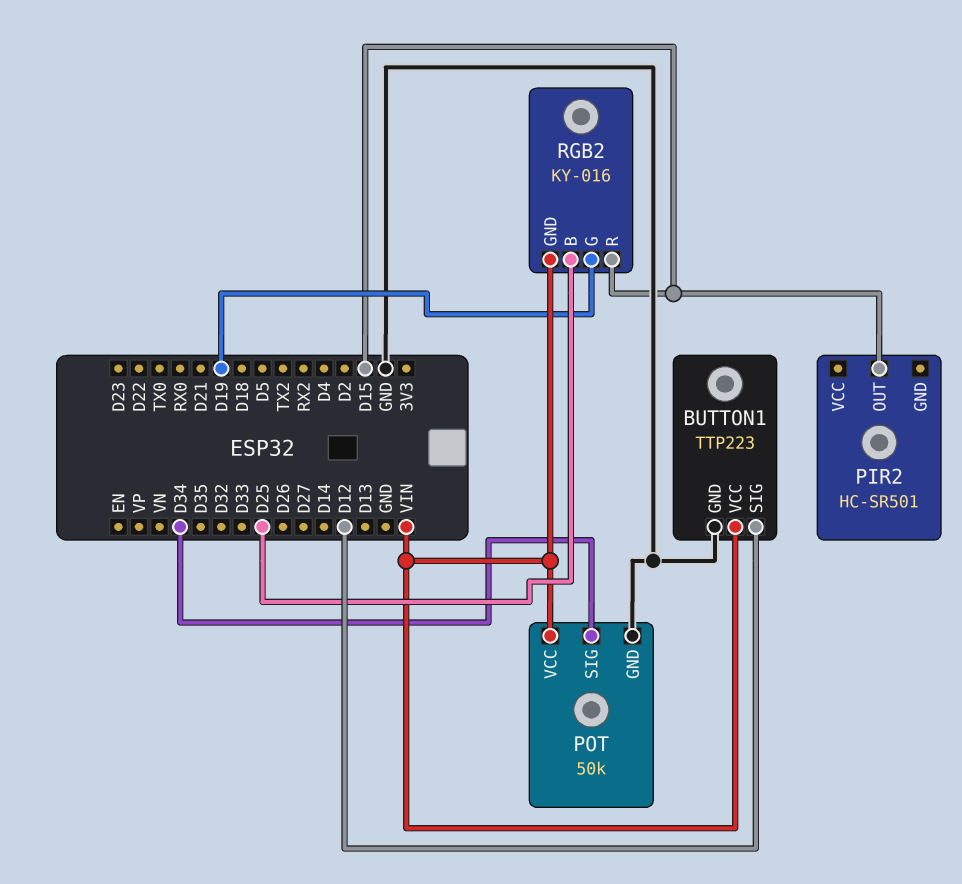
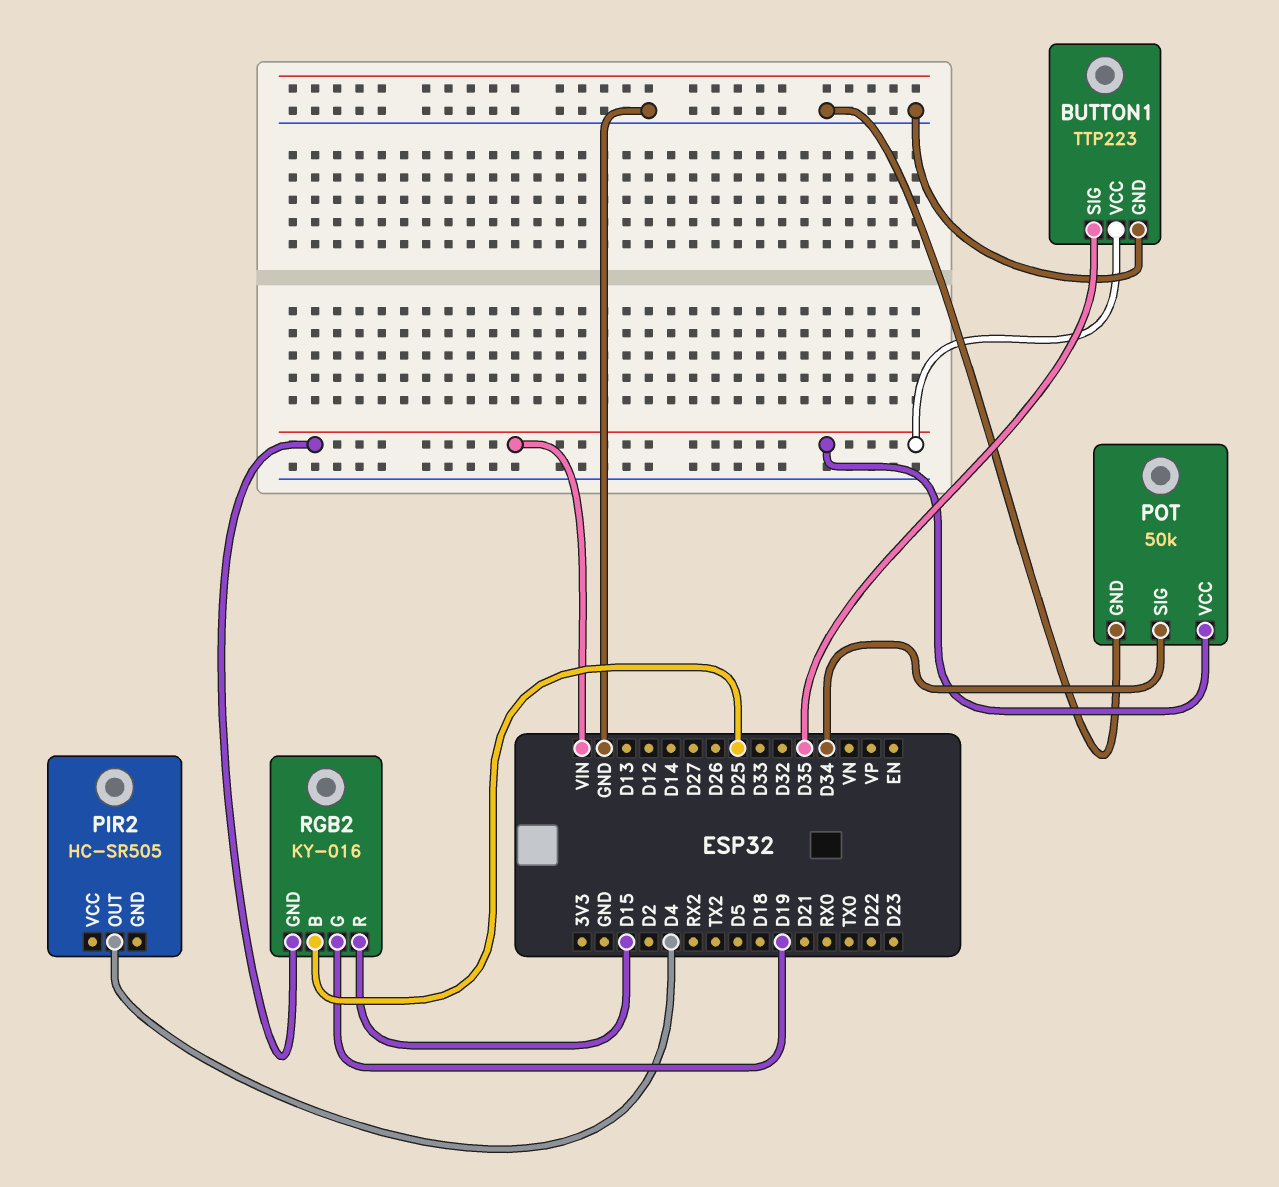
BUTTON1 pin SIG: D12 -> D35
PIR2: HC-SR501 -> HC-SR505
PIR2 pin OUT: D15 -> D4

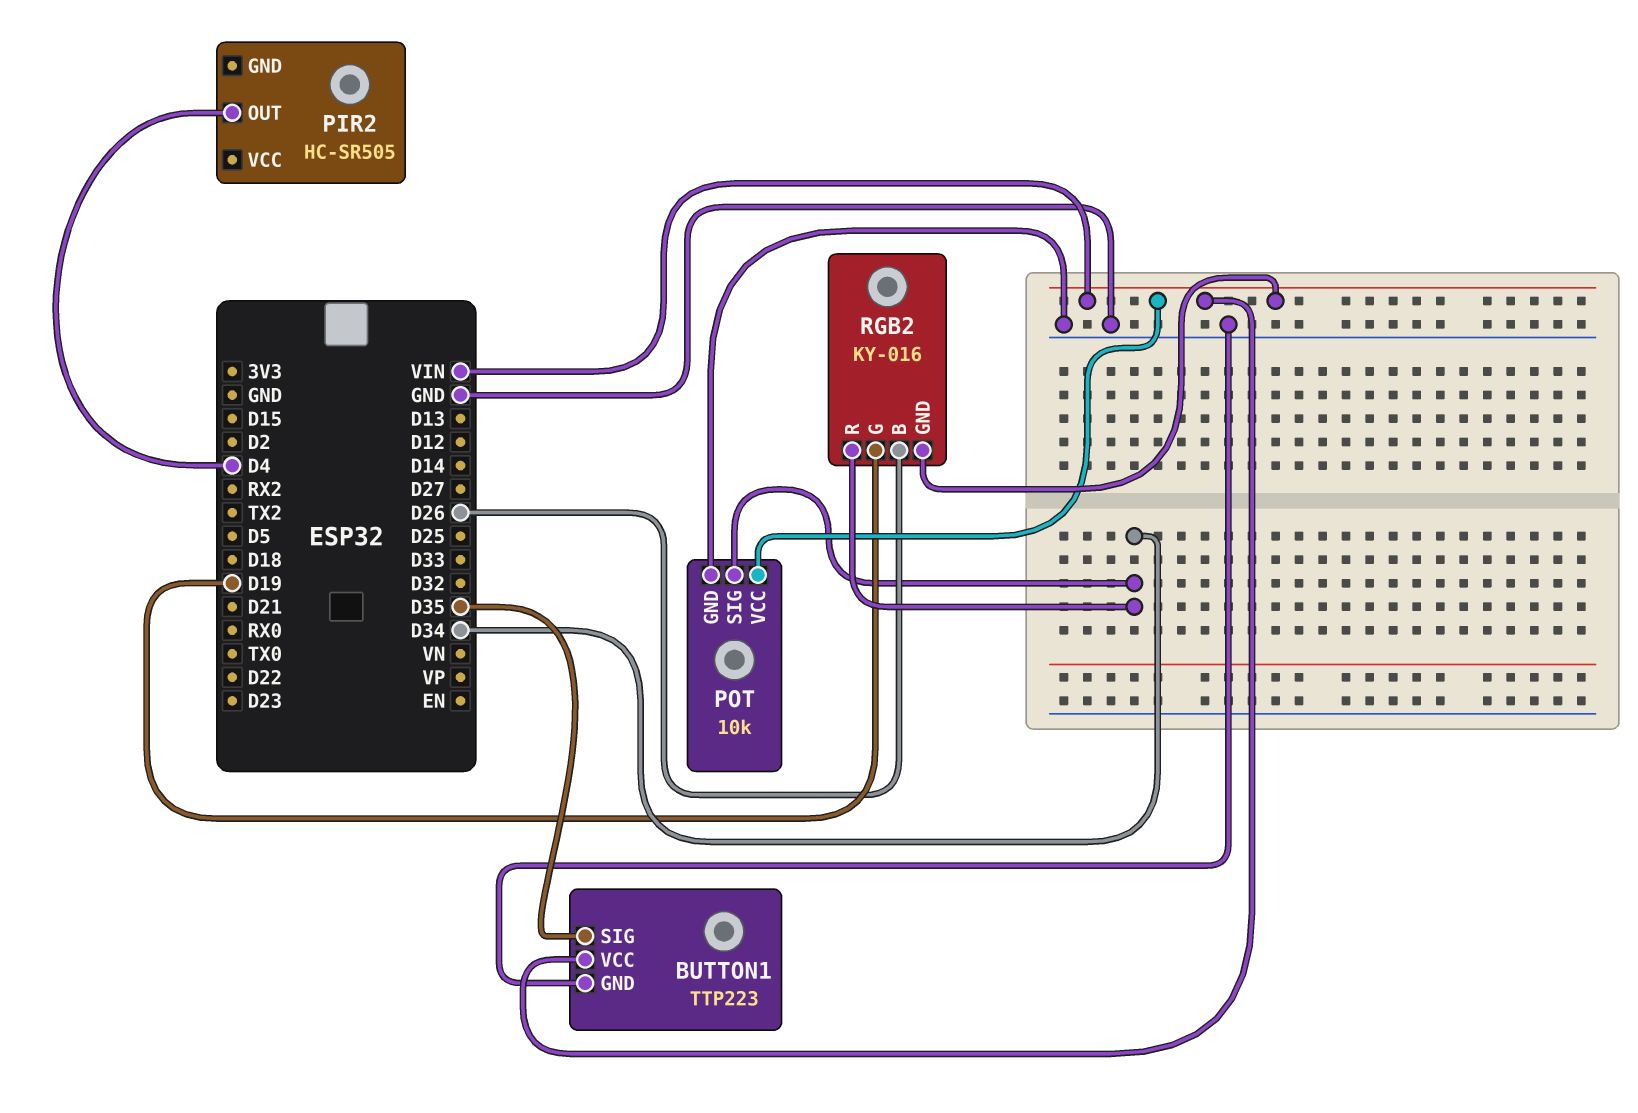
POT: 50k -> 10k
RGB2 pin B: D25 -> D26
RGB2 pin R: D15 -> D34

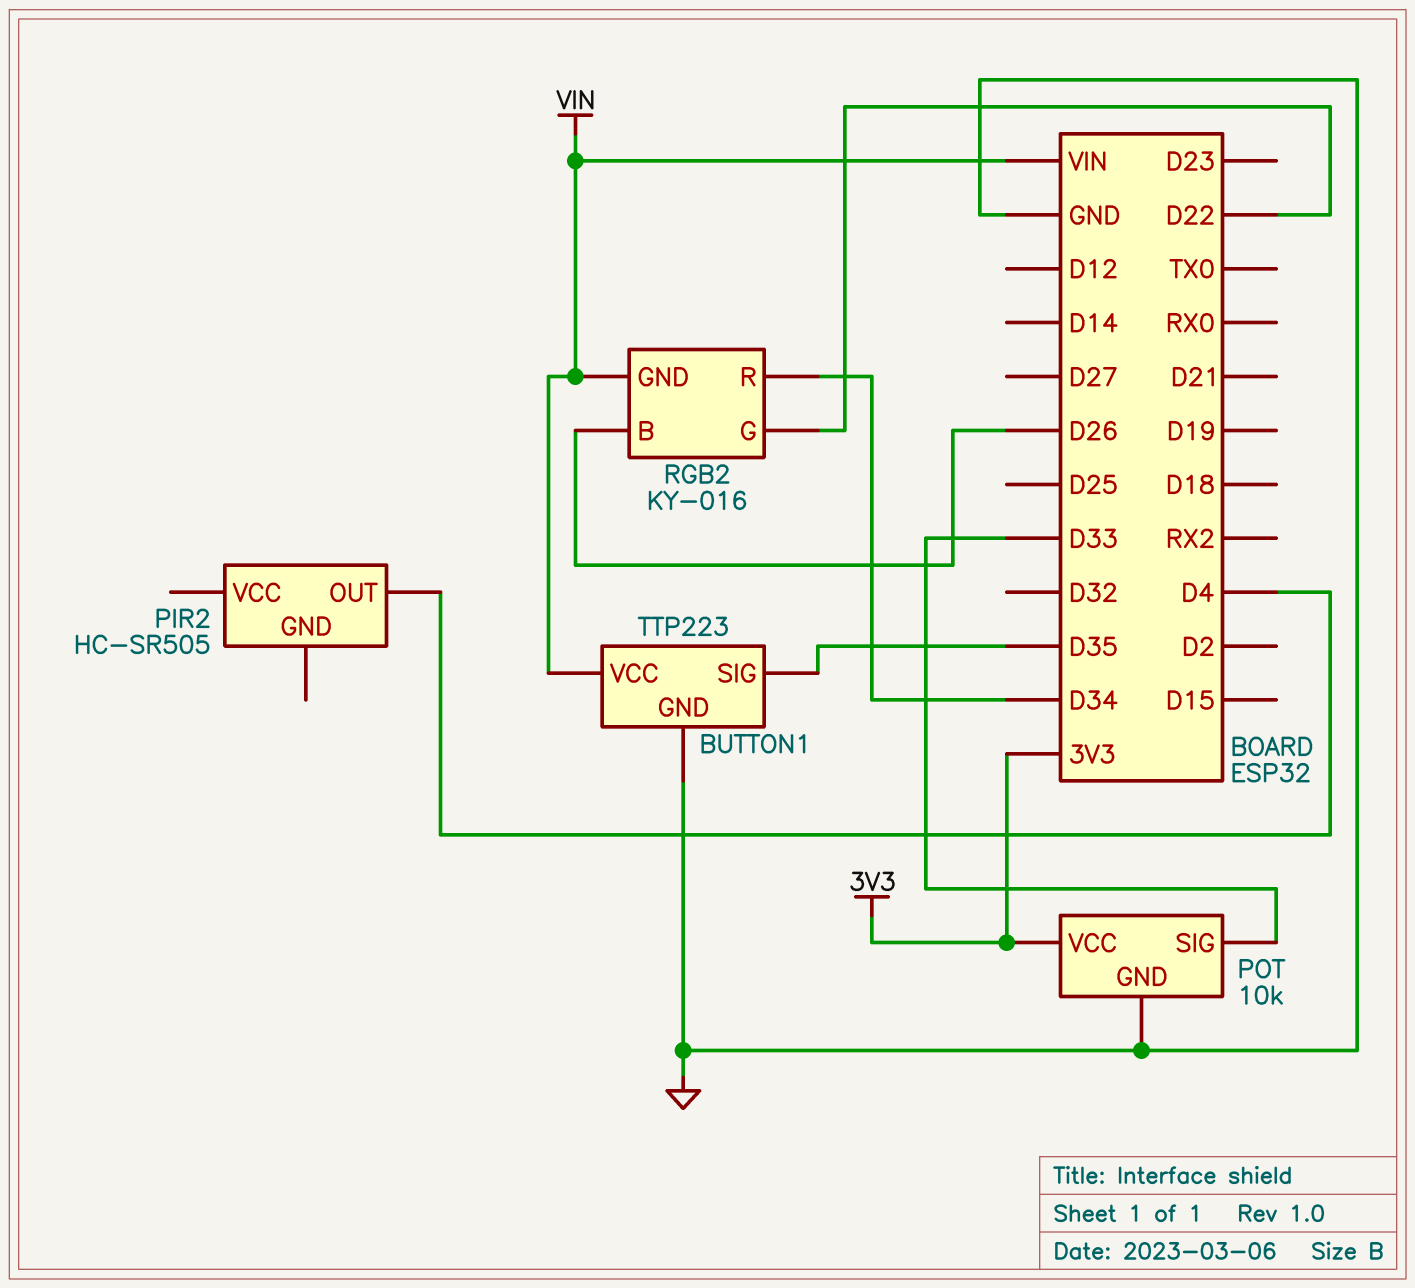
POT pin SIG: D34 -> D33
POT pin VCC: VIN -> 3V3
RGB2 pin G: D19 -> D22

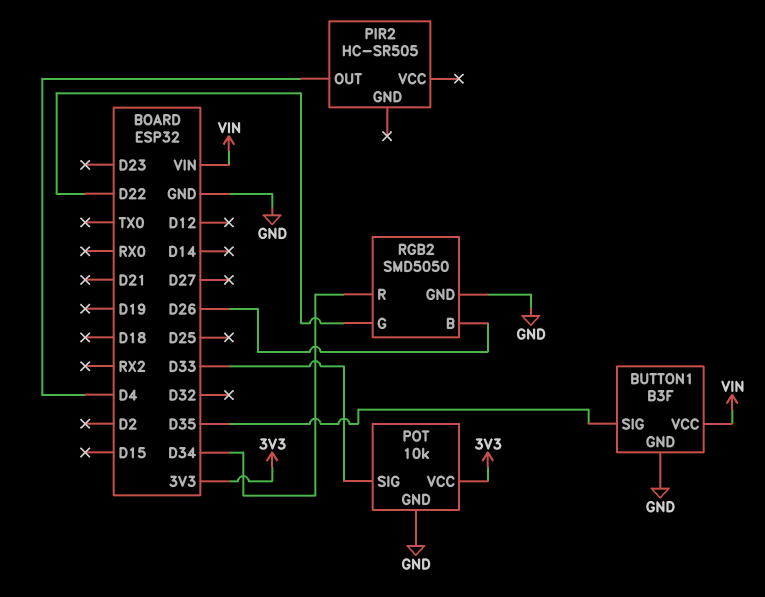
BUTTON1: TTP223 -> B3F
RGB2: KY-016 -> SMD5050
RGB2 pin GND: VIN -> GND

